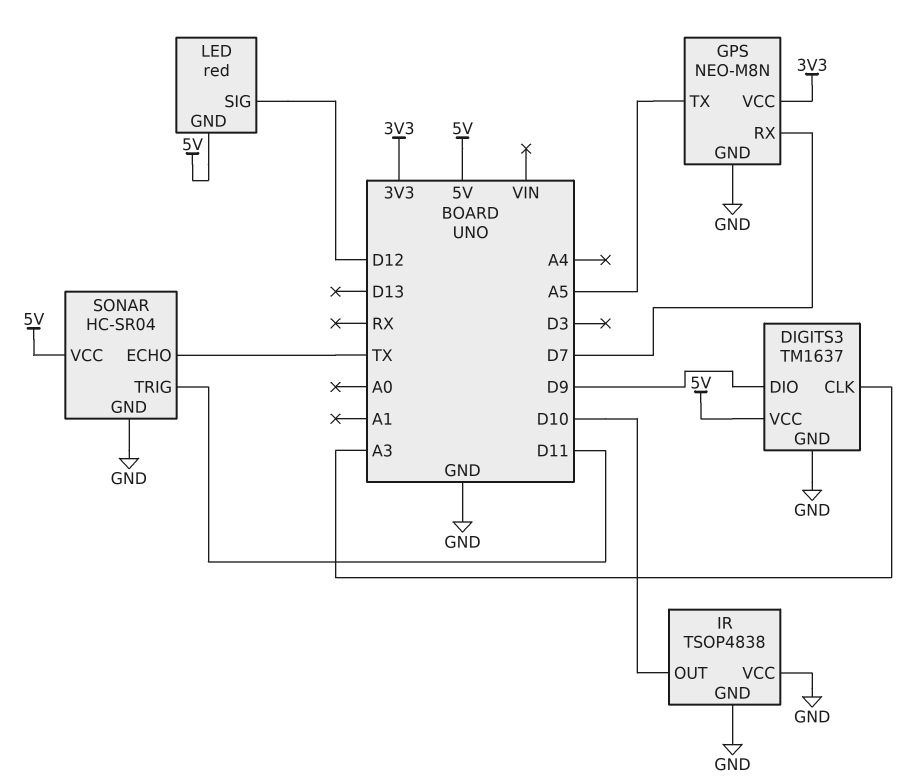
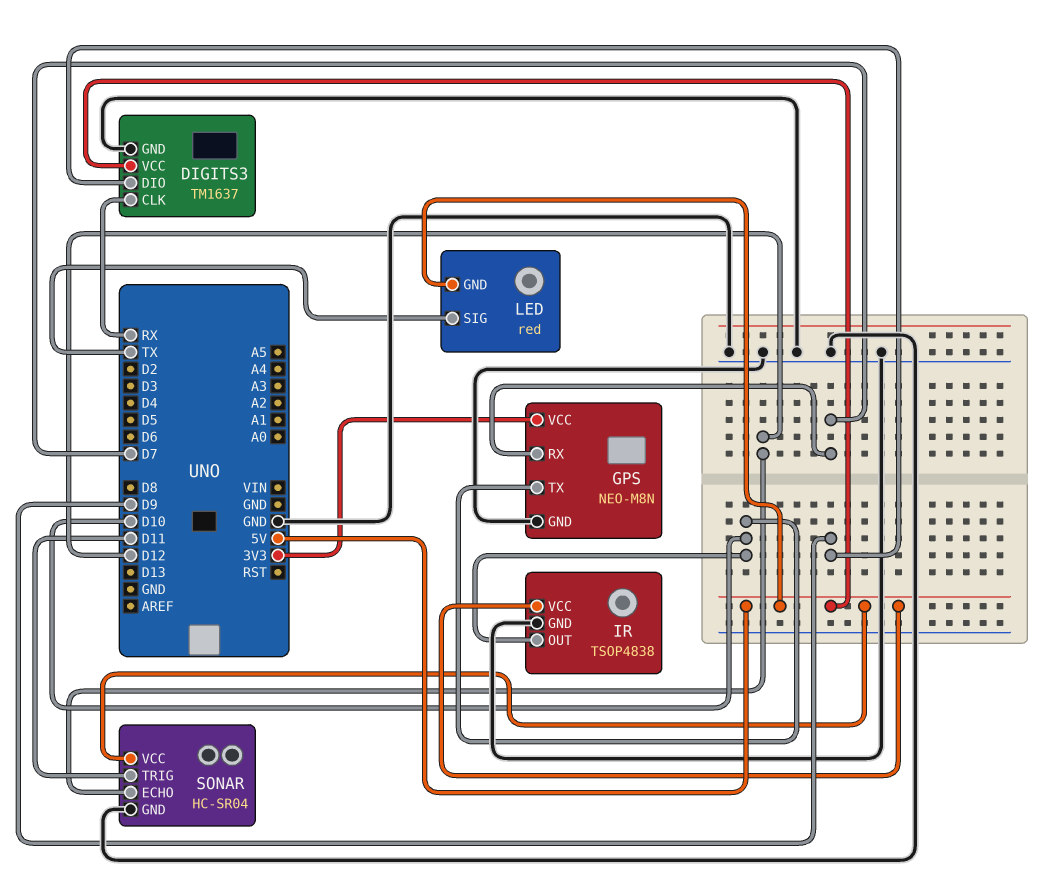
DIGITS3 pin CLK: A3 -> RX
GPS pin TX: A5 -> D10
IR pin VCC: GND -> 5V
LED pin SIG: D12 -> TX
SONAR pin ECHO: TX -> D12

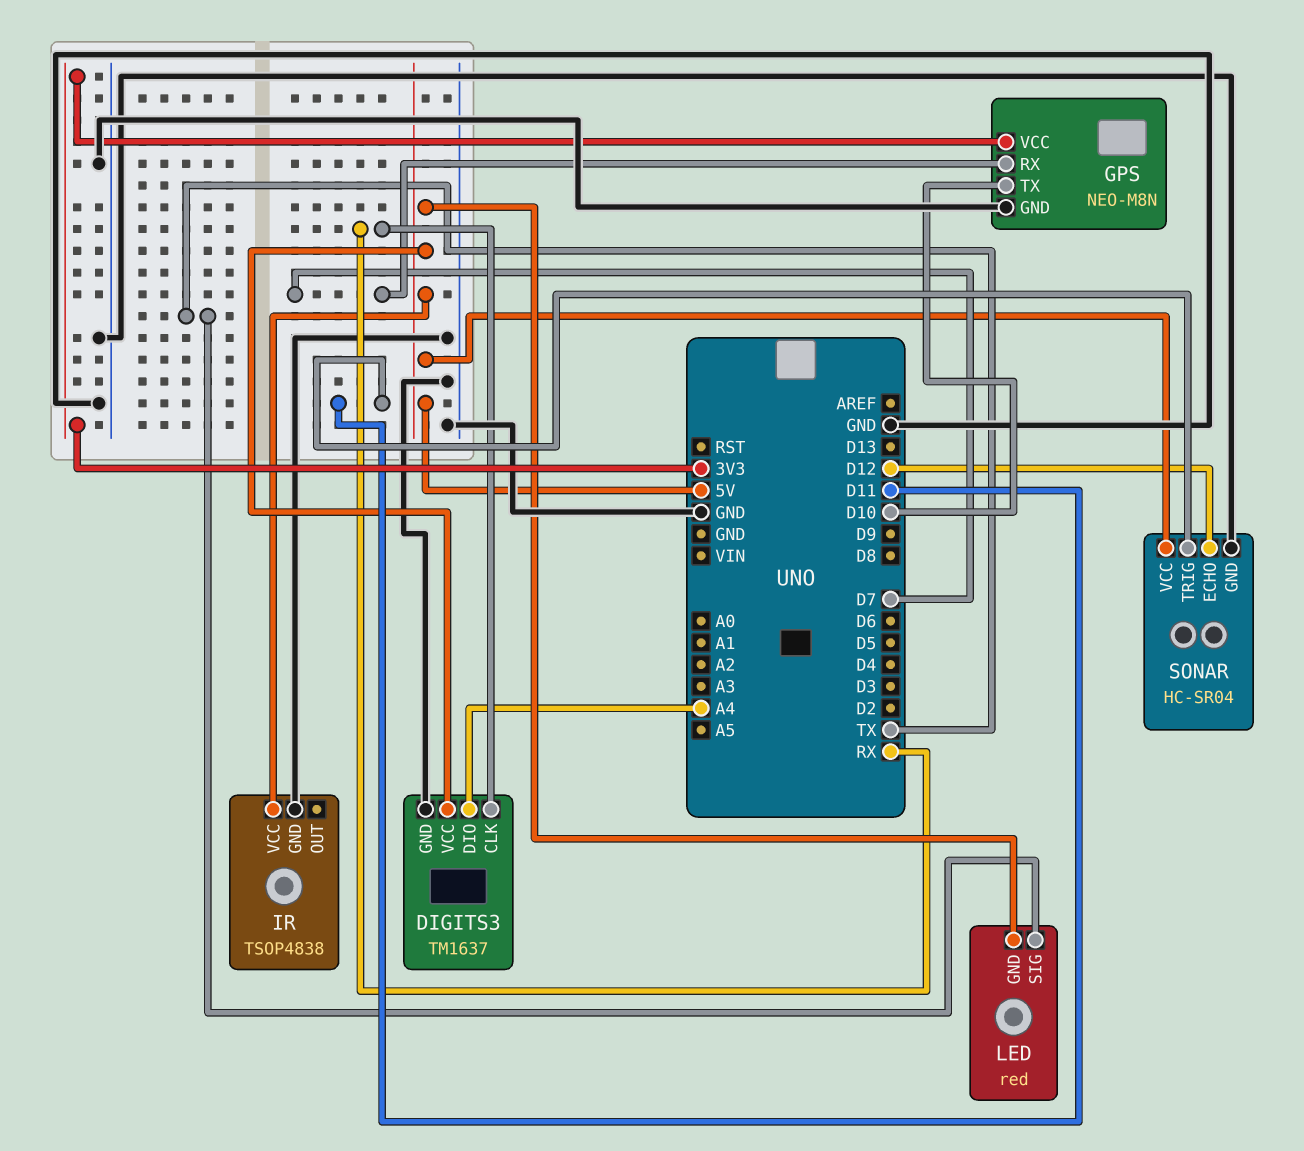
DIGITS3 pin DIO: D9 -> A4
IR pin OUT: D10 -> none

